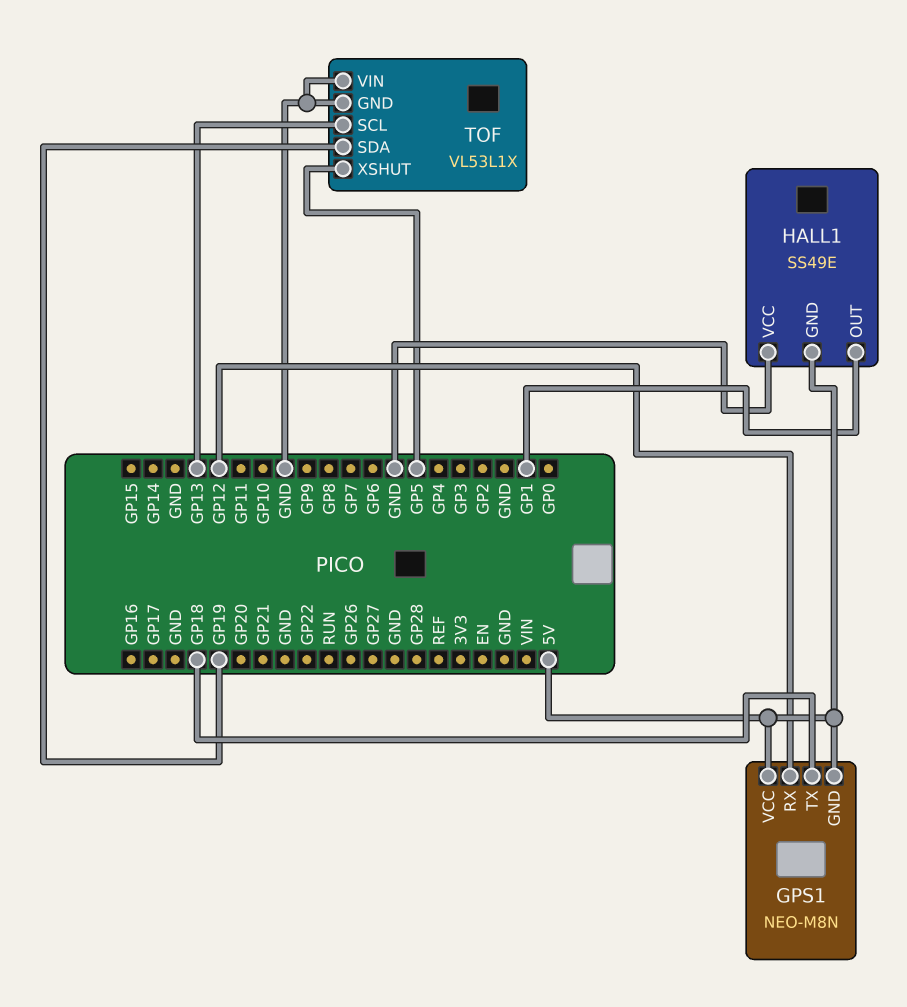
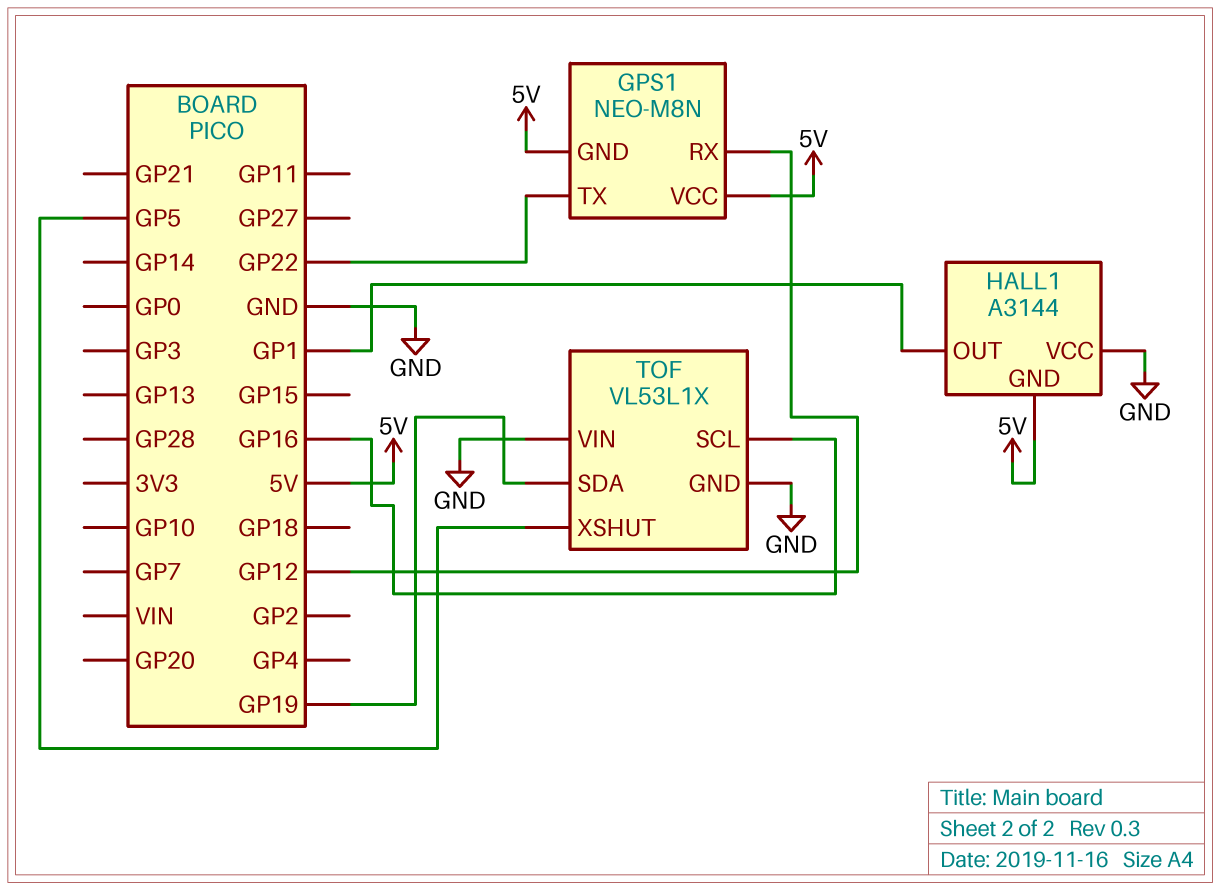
GPS1 pin TX: GP18 -> GP22
HALL1: SS49E -> A3144
TOF pin SCL: GP13 -> GP16

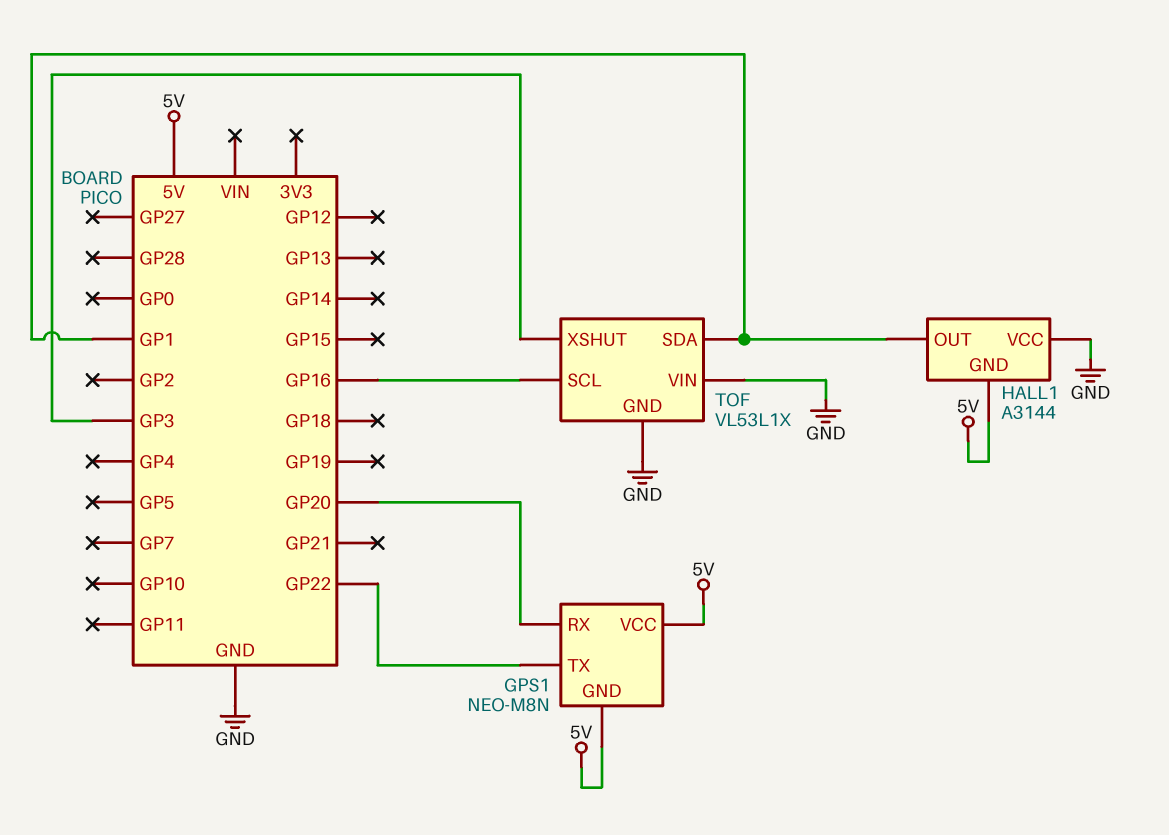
GPS1 pin RX: GP12 -> GP20
TOF pin SDA: GP19 -> GP1
TOF pin XSHUT: GP5 -> GP3

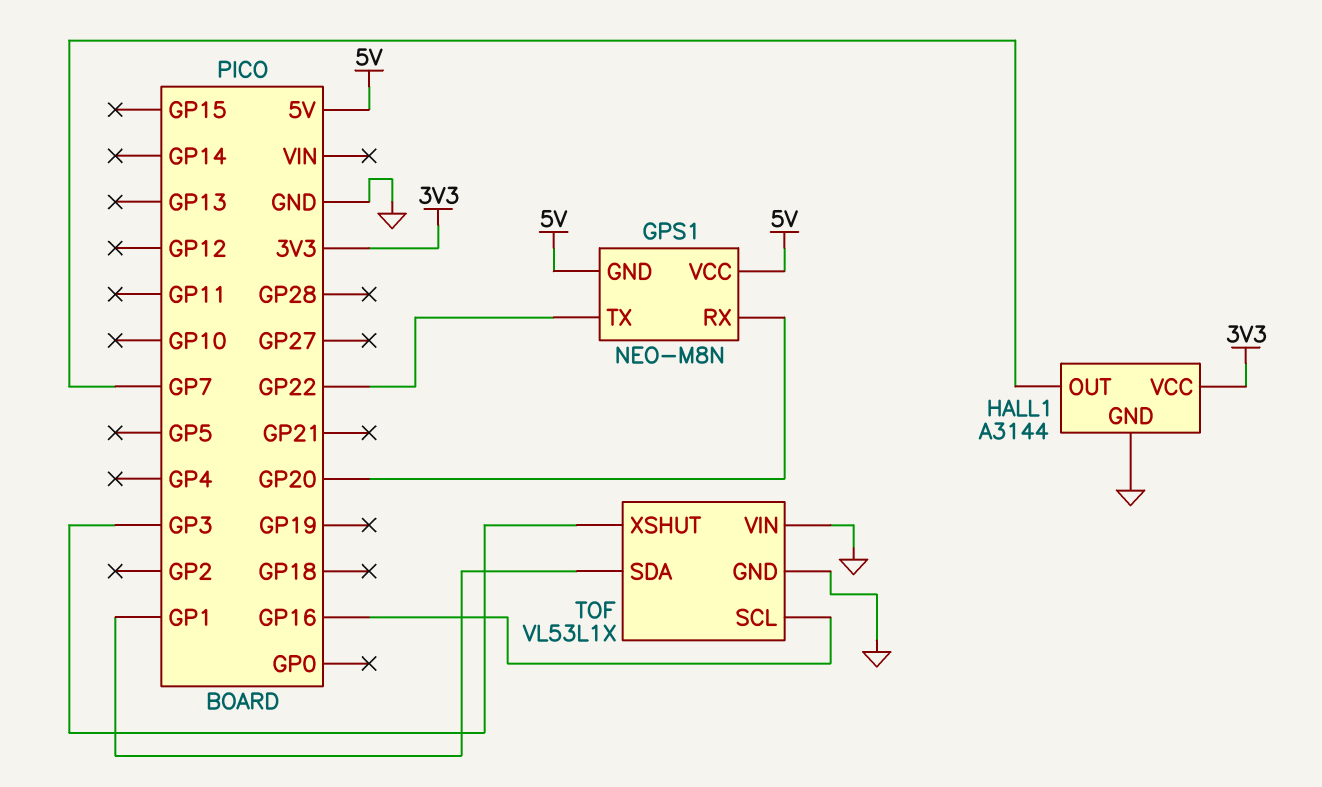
HALL1 pin GND: 5V -> GND
HALL1 pin OUT: GP1 -> GP7
HALL1 pin VCC: GND -> 3V3

